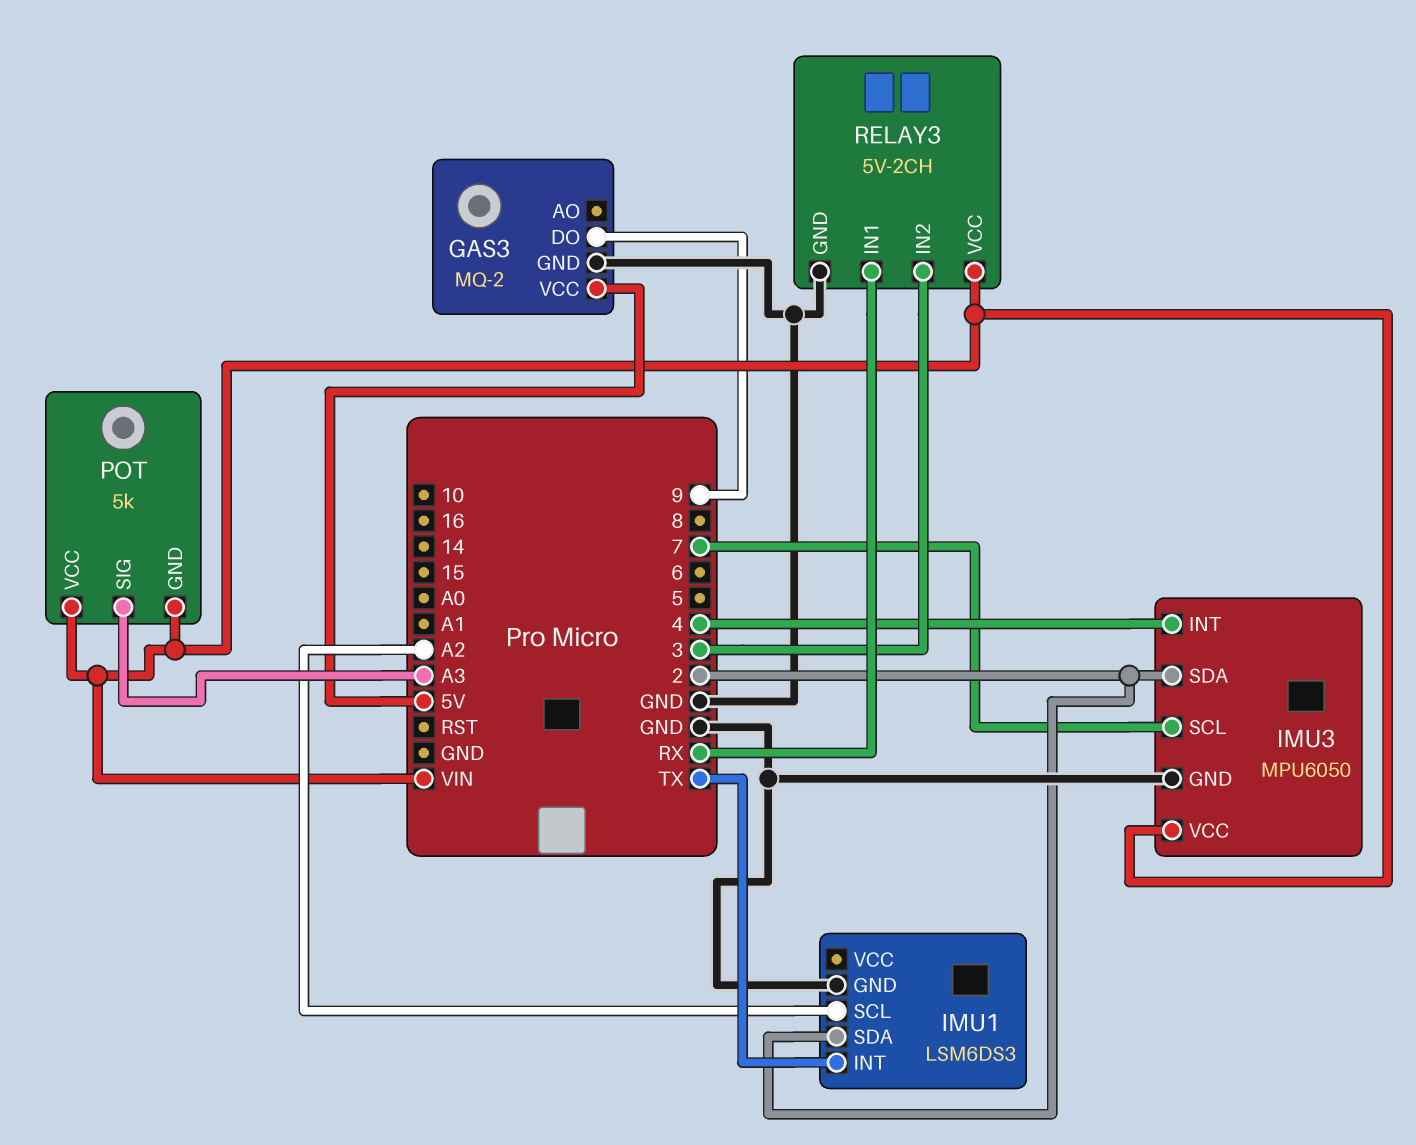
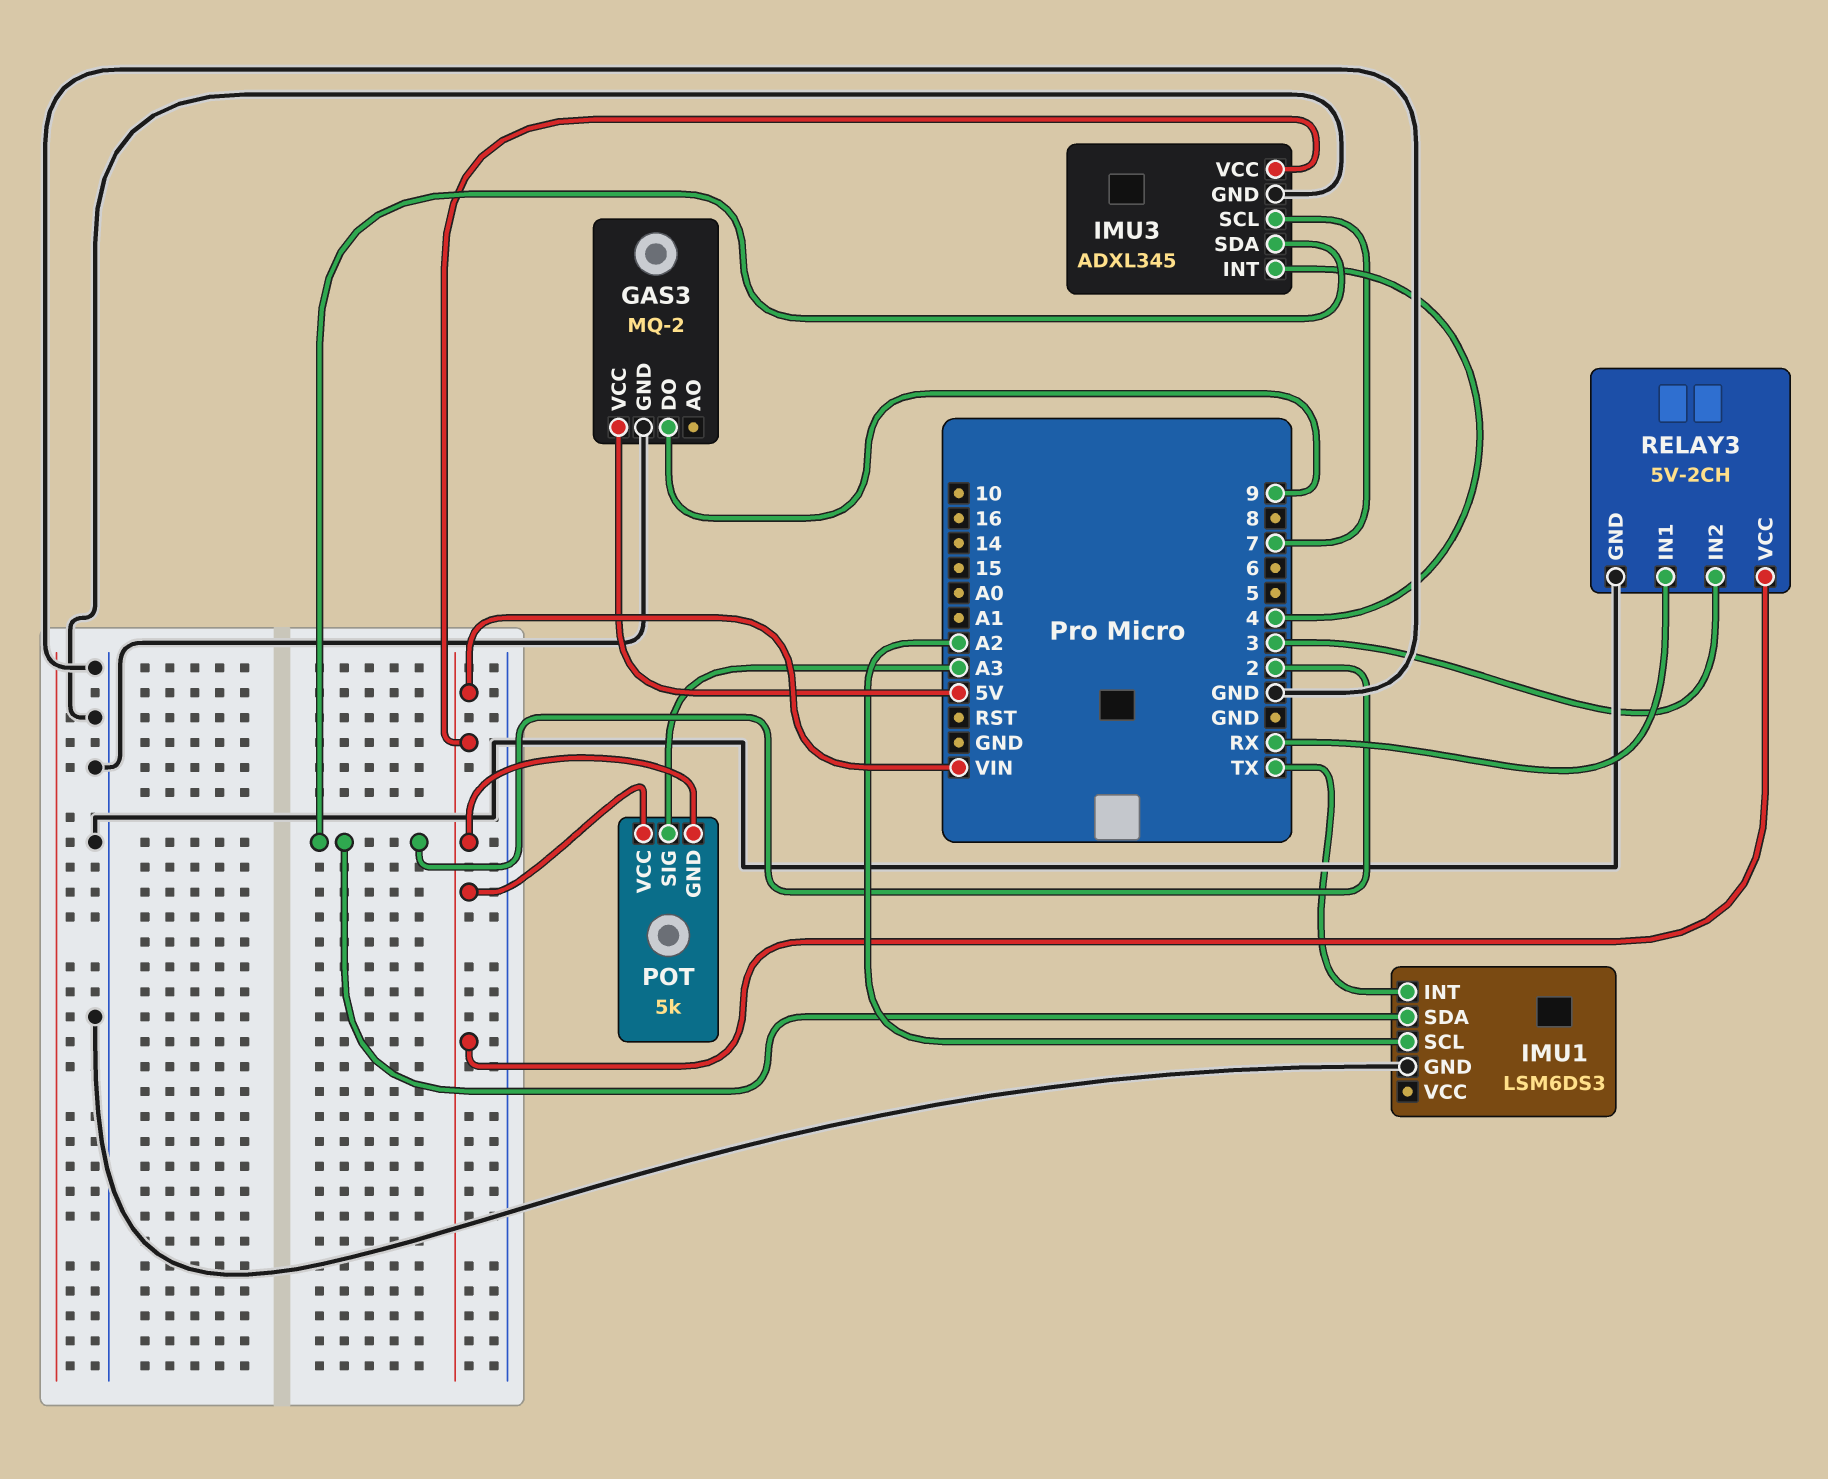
IMU3: MPU6050 -> ADXL345

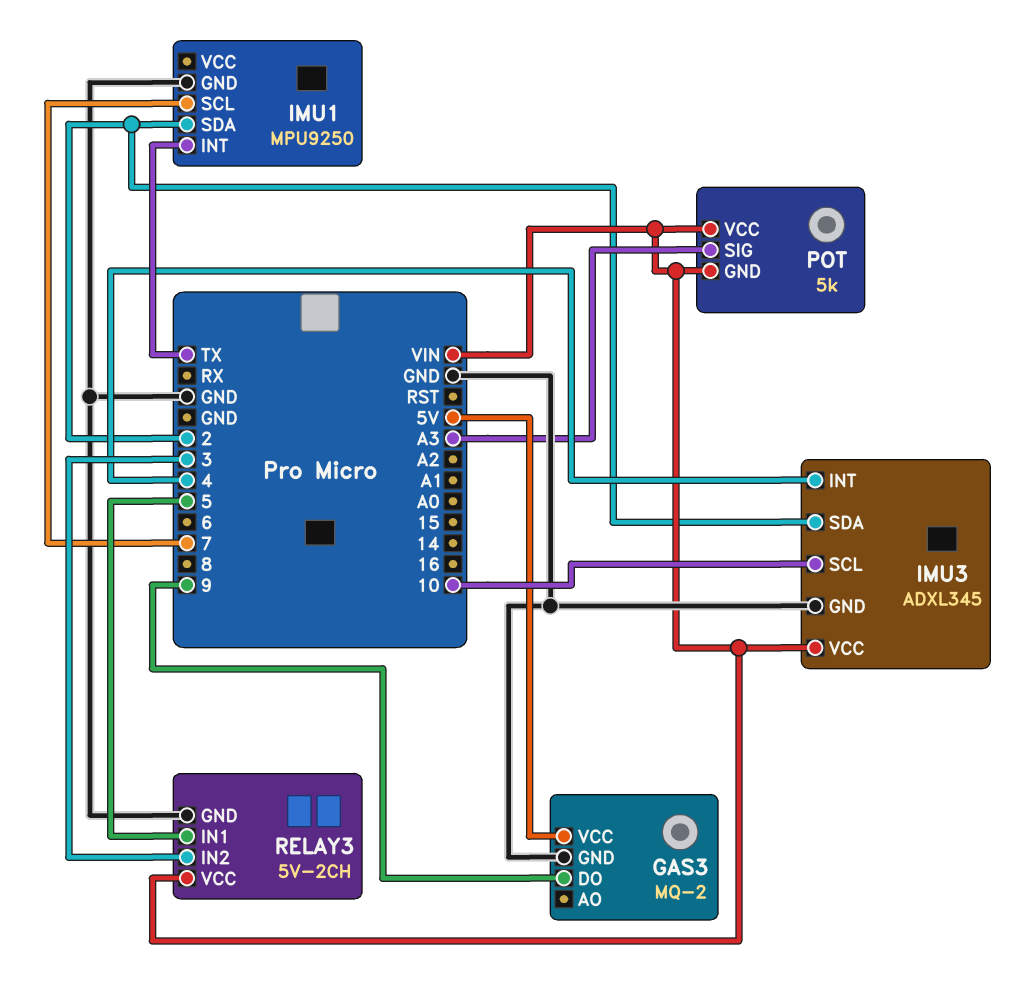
IMU1: LSM6DS3 -> MPU9250
IMU1 pin SCL: A2 -> 7
IMU3 pin SCL: 7 -> 10
RELAY3 pin IN1: RX -> 5

